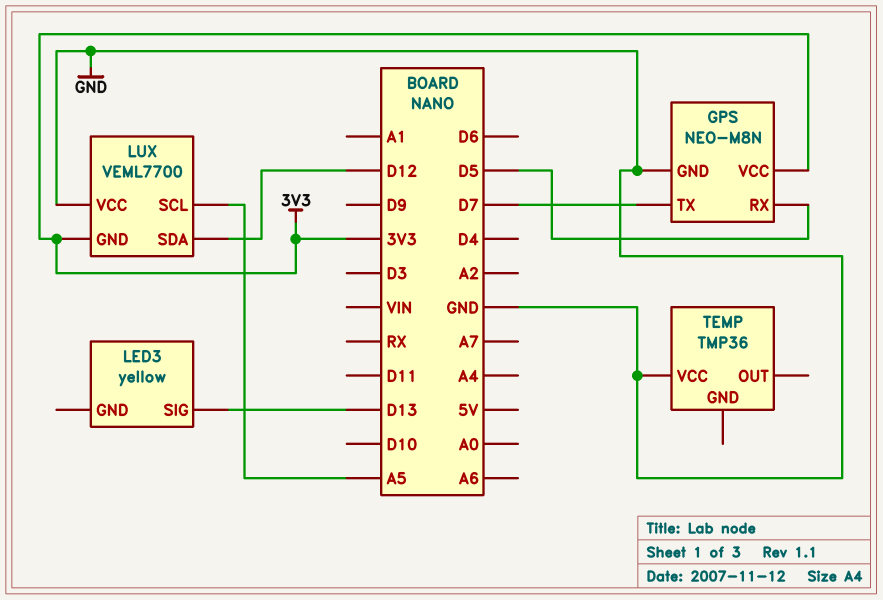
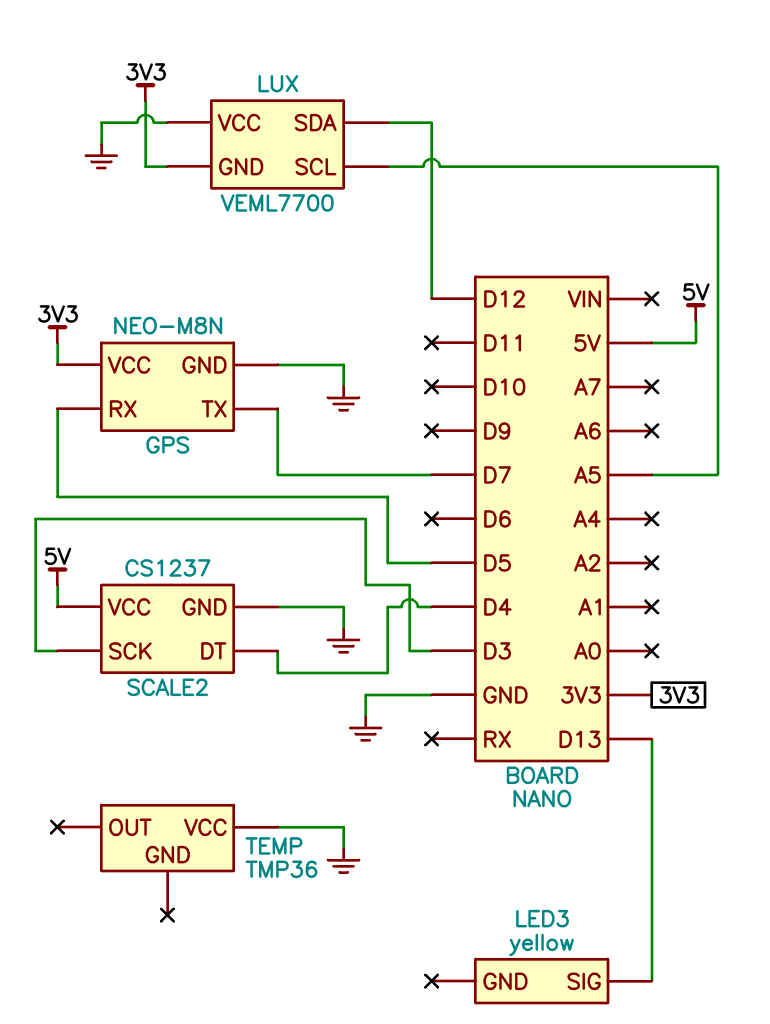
SCALE2: none -> CS1237
SCALE2 pin DT: none -> D4
SCALE2 pin GND: none -> GND
SCALE2 pin SCK: none -> D3
SCALE2 pin VCC: none -> 5V

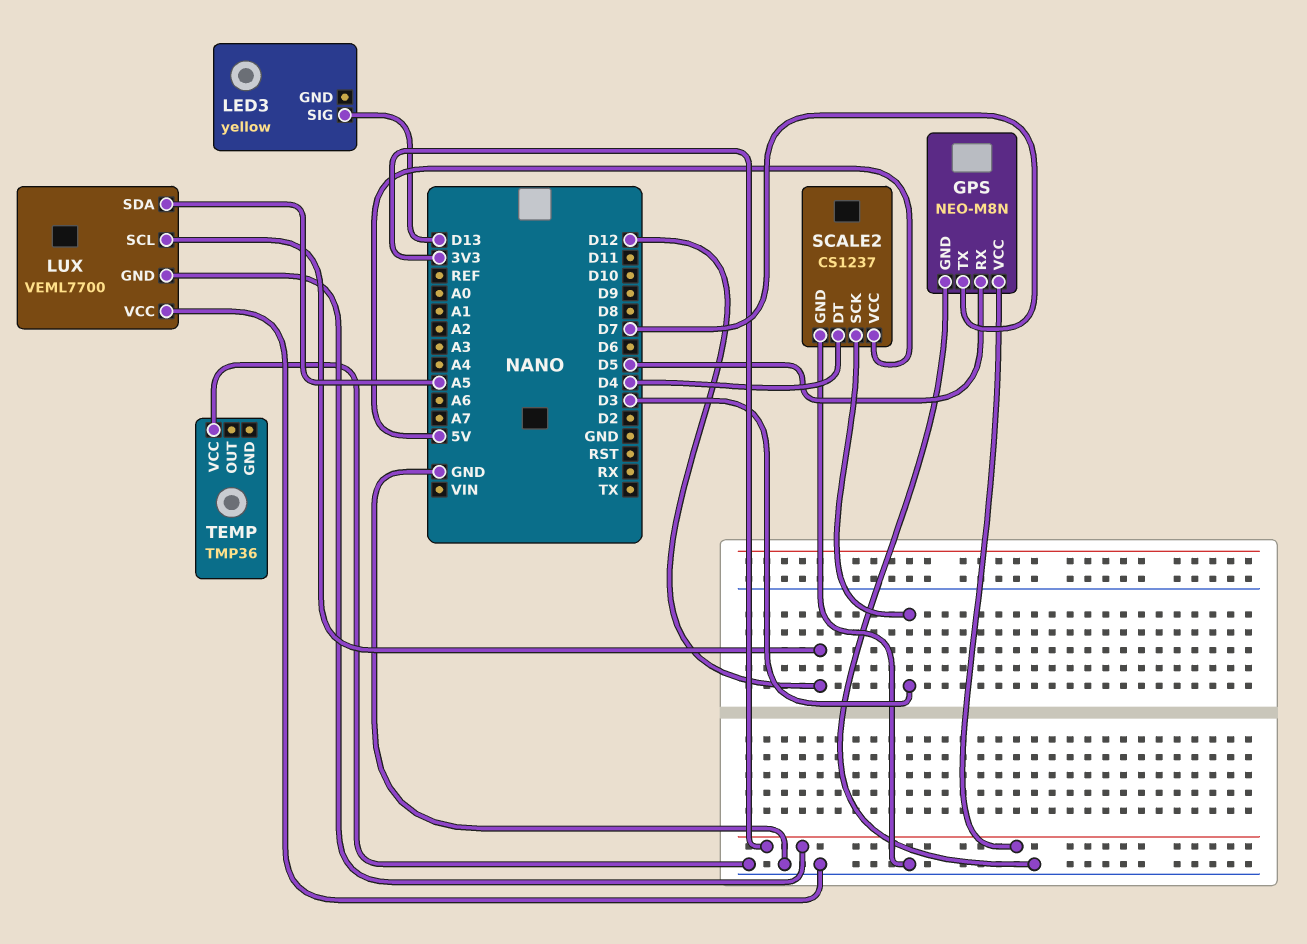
LUX pin SCL: A5 -> D12
LUX pin SDA: D12 -> A5

